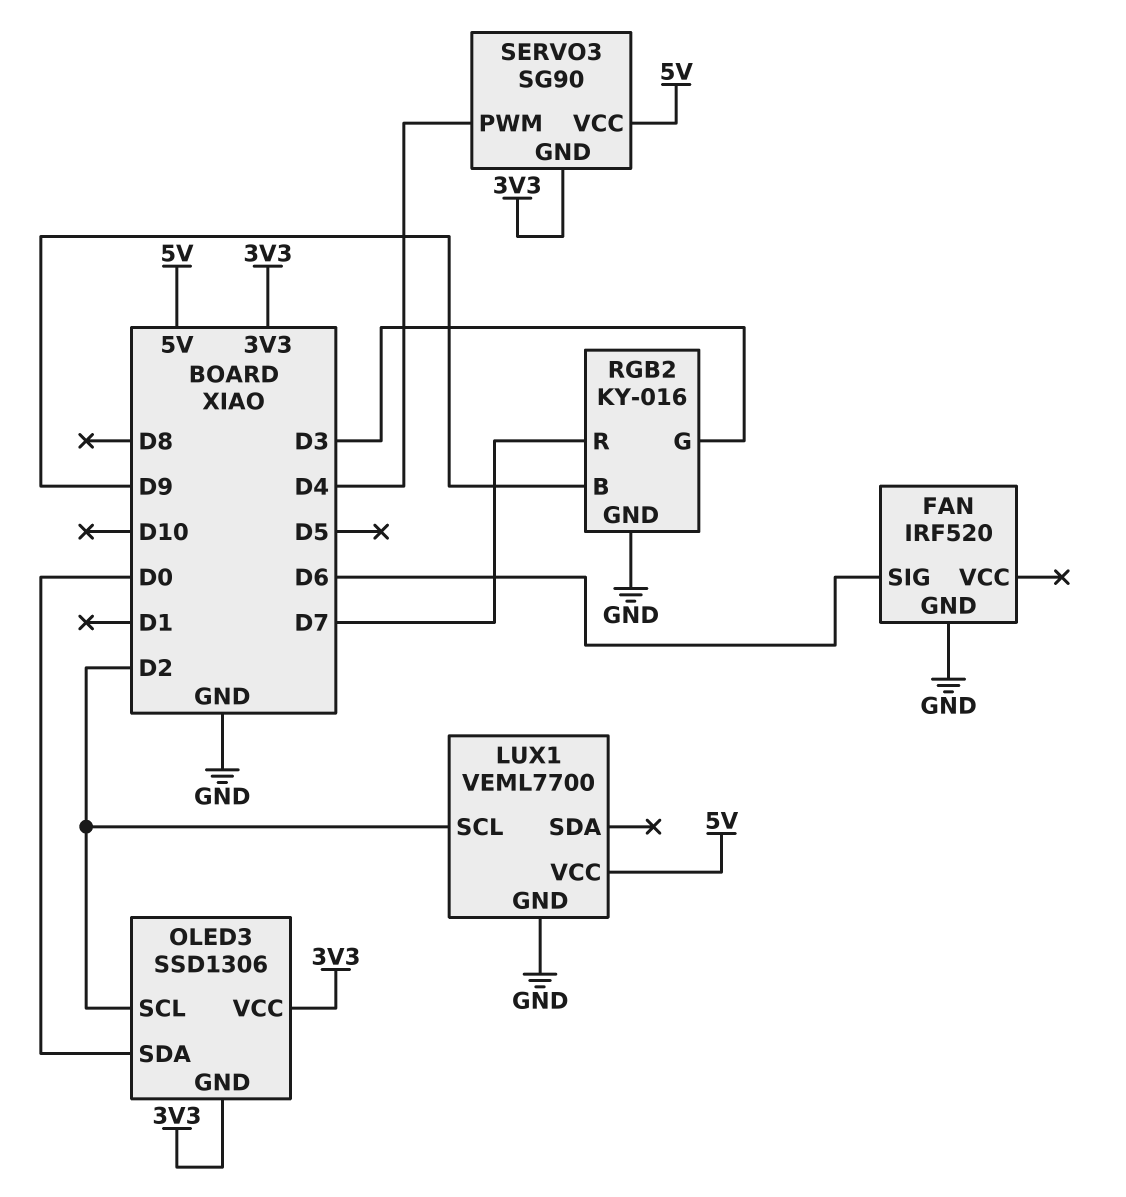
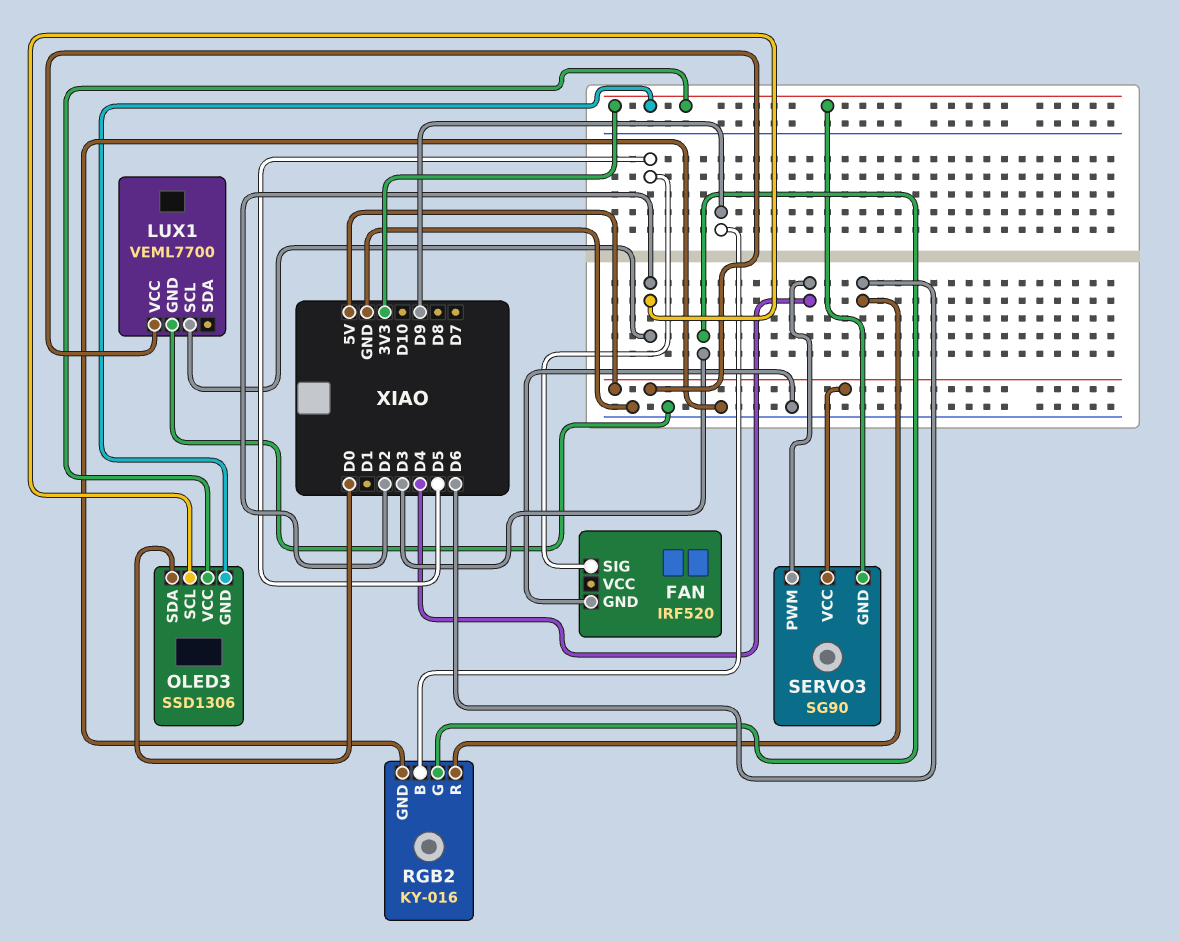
FAN pin SIG: D6 -> D5
RGB2 pin R: D7 -> D6

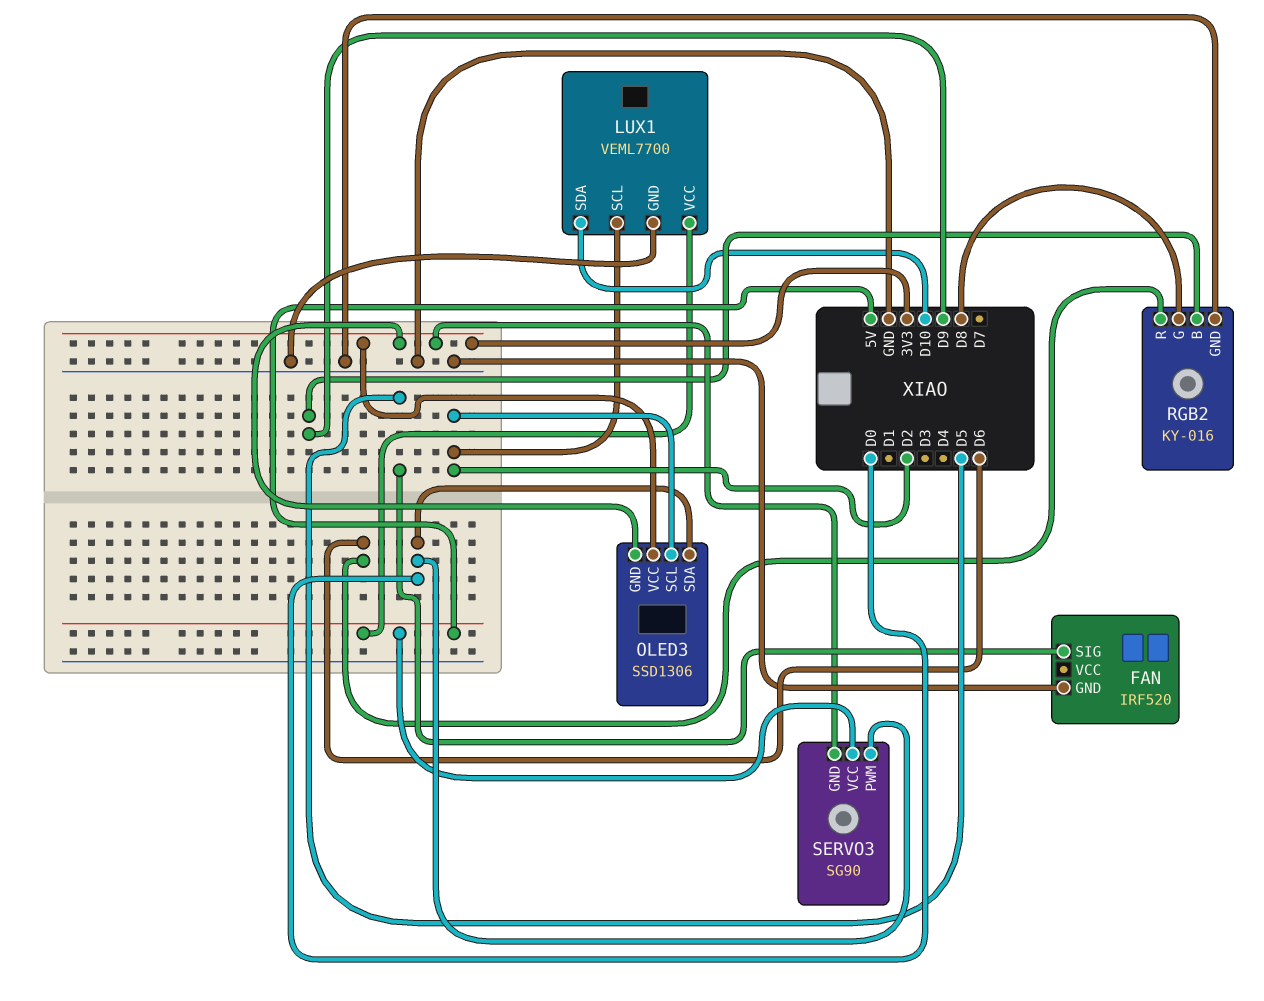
LUX1 pin SDA: none -> D10
RGB2 pin G: D3 -> D8
SERVO3 pin PWM: D4 -> D0

